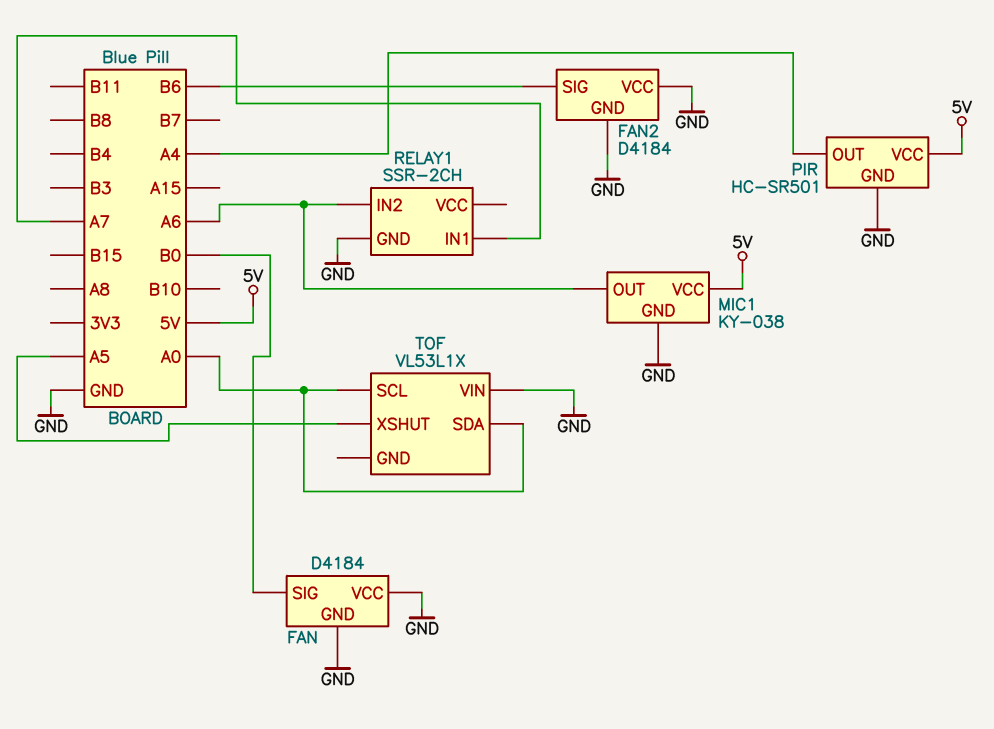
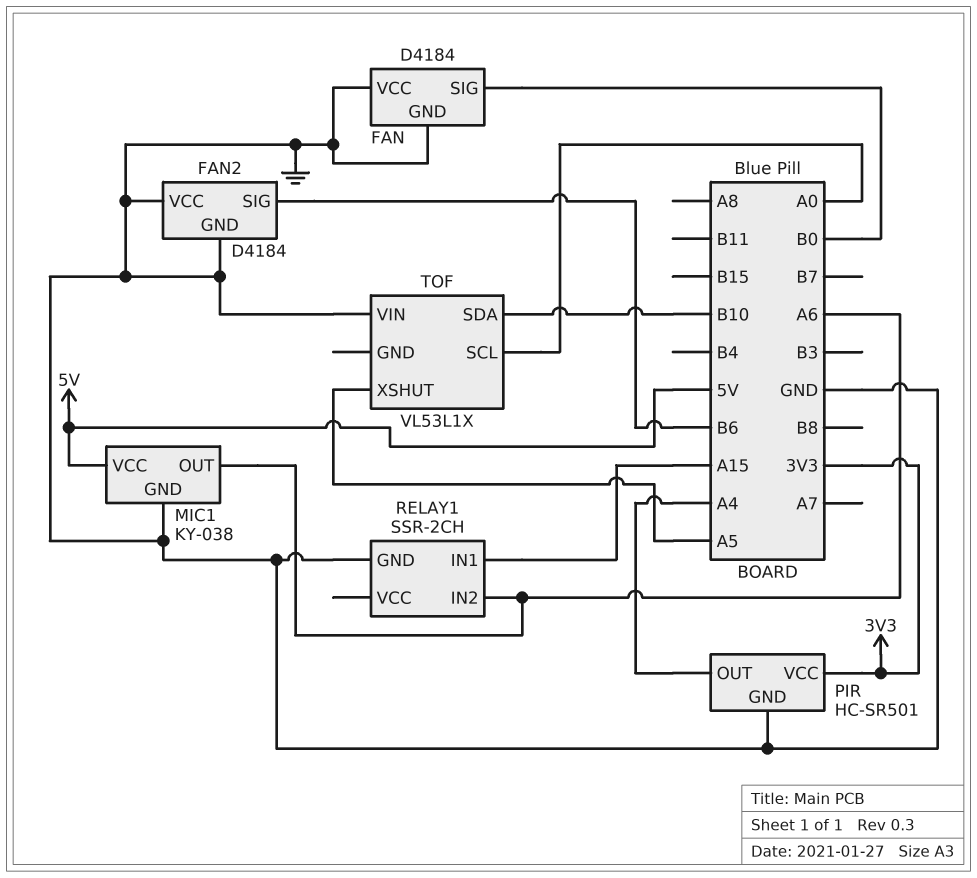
PIR pin VCC: 5V -> 3V3
RELAY1 pin IN1: A7 -> A15
TOF pin SDA: A0 -> B10

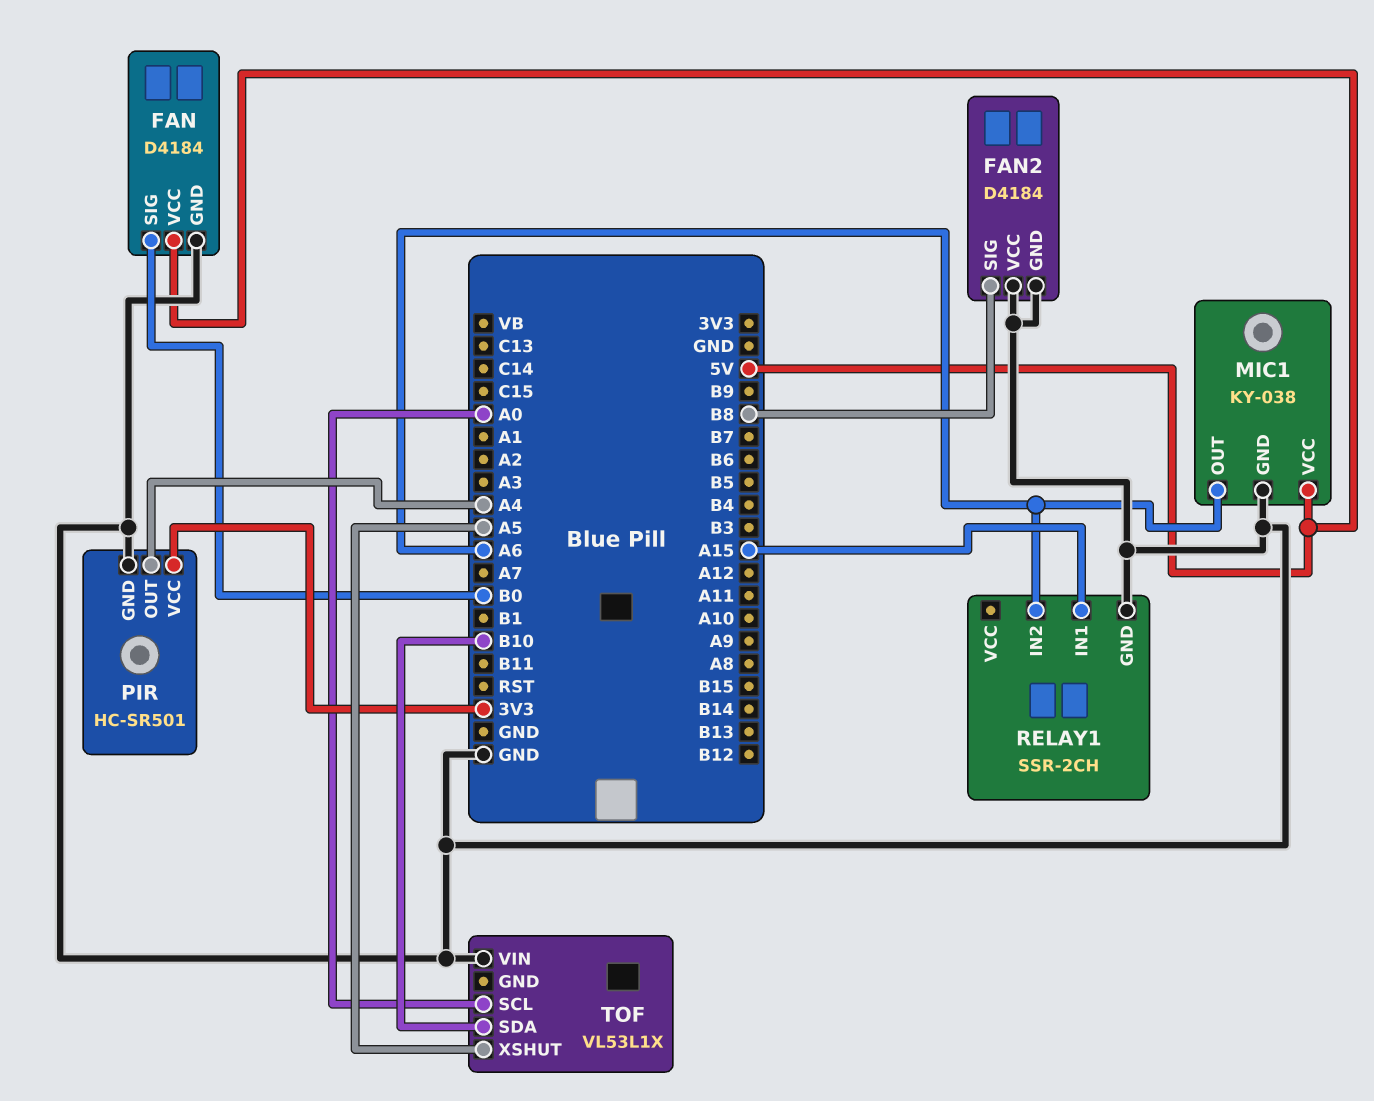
FAN pin VCC: GND -> 5V
FAN2 pin SIG: B6 -> B8

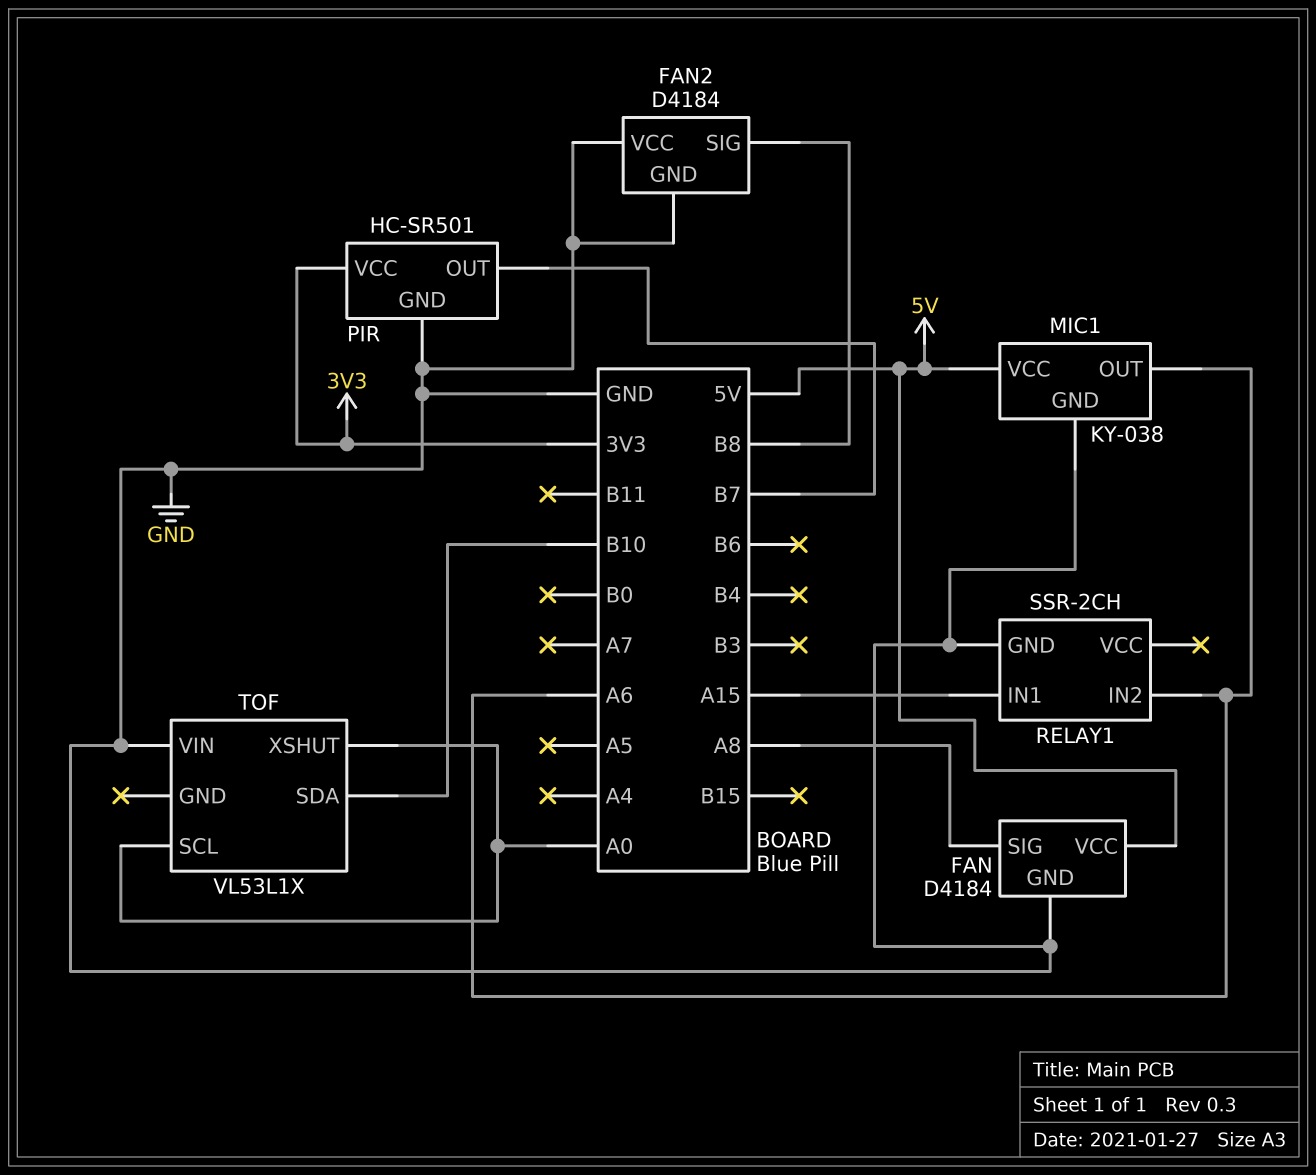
FAN pin SIG: B0 -> A8
PIR pin OUT: A4 -> B7
TOF pin XSHUT: A5 -> A0

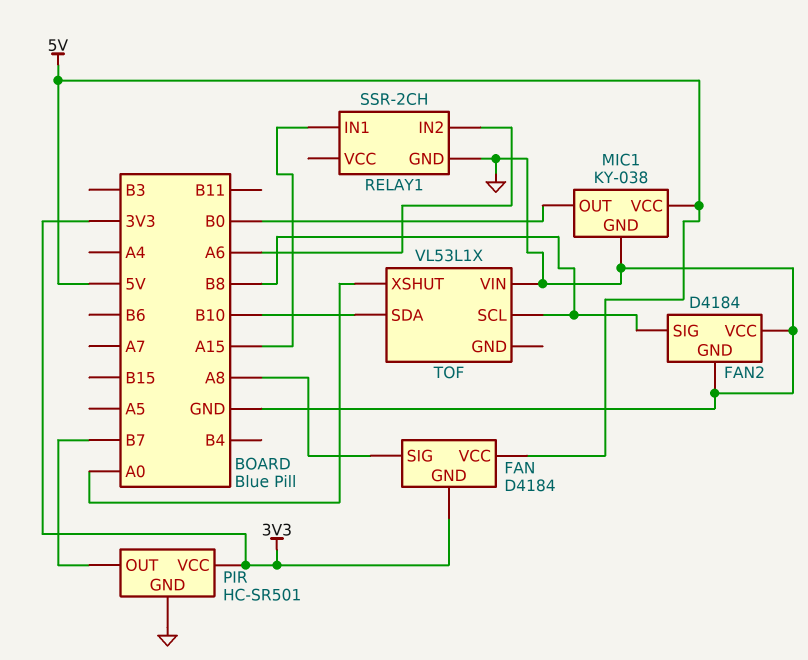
FAN pin GND: GND -> 3V3
MIC1 pin OUT: A6 -> B0
TOF pin SCL: A0 -> B8

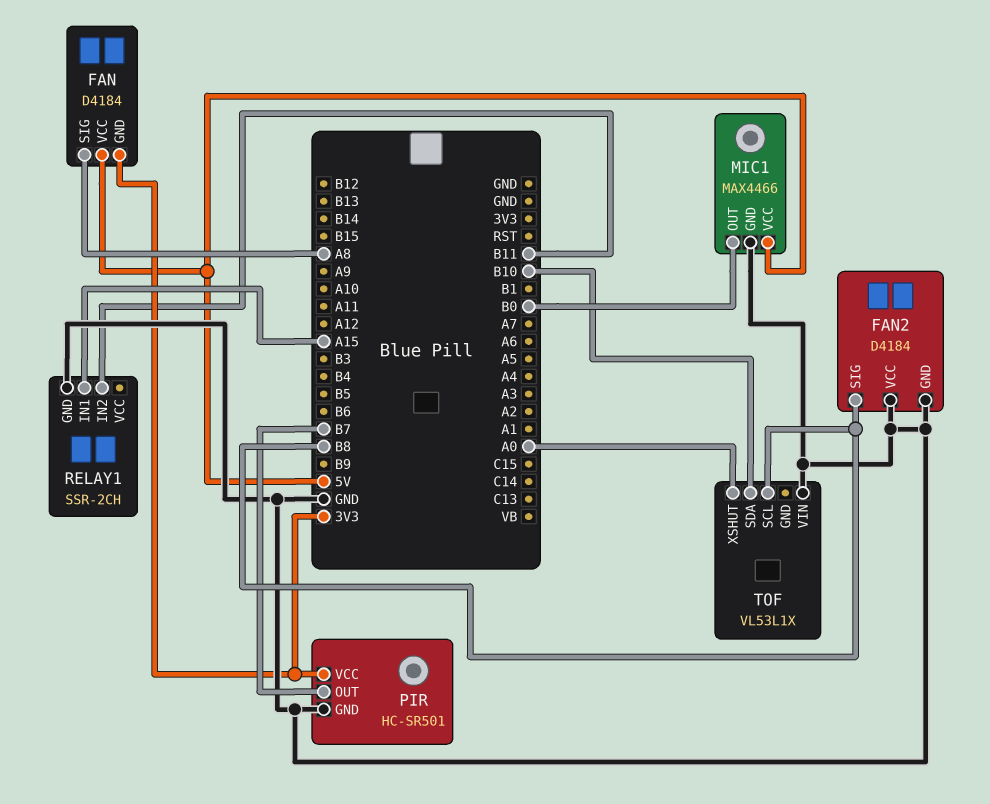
MIC1: KY-038 -> MAX4466
RELAY1 pin IN2: A6 -> B11

